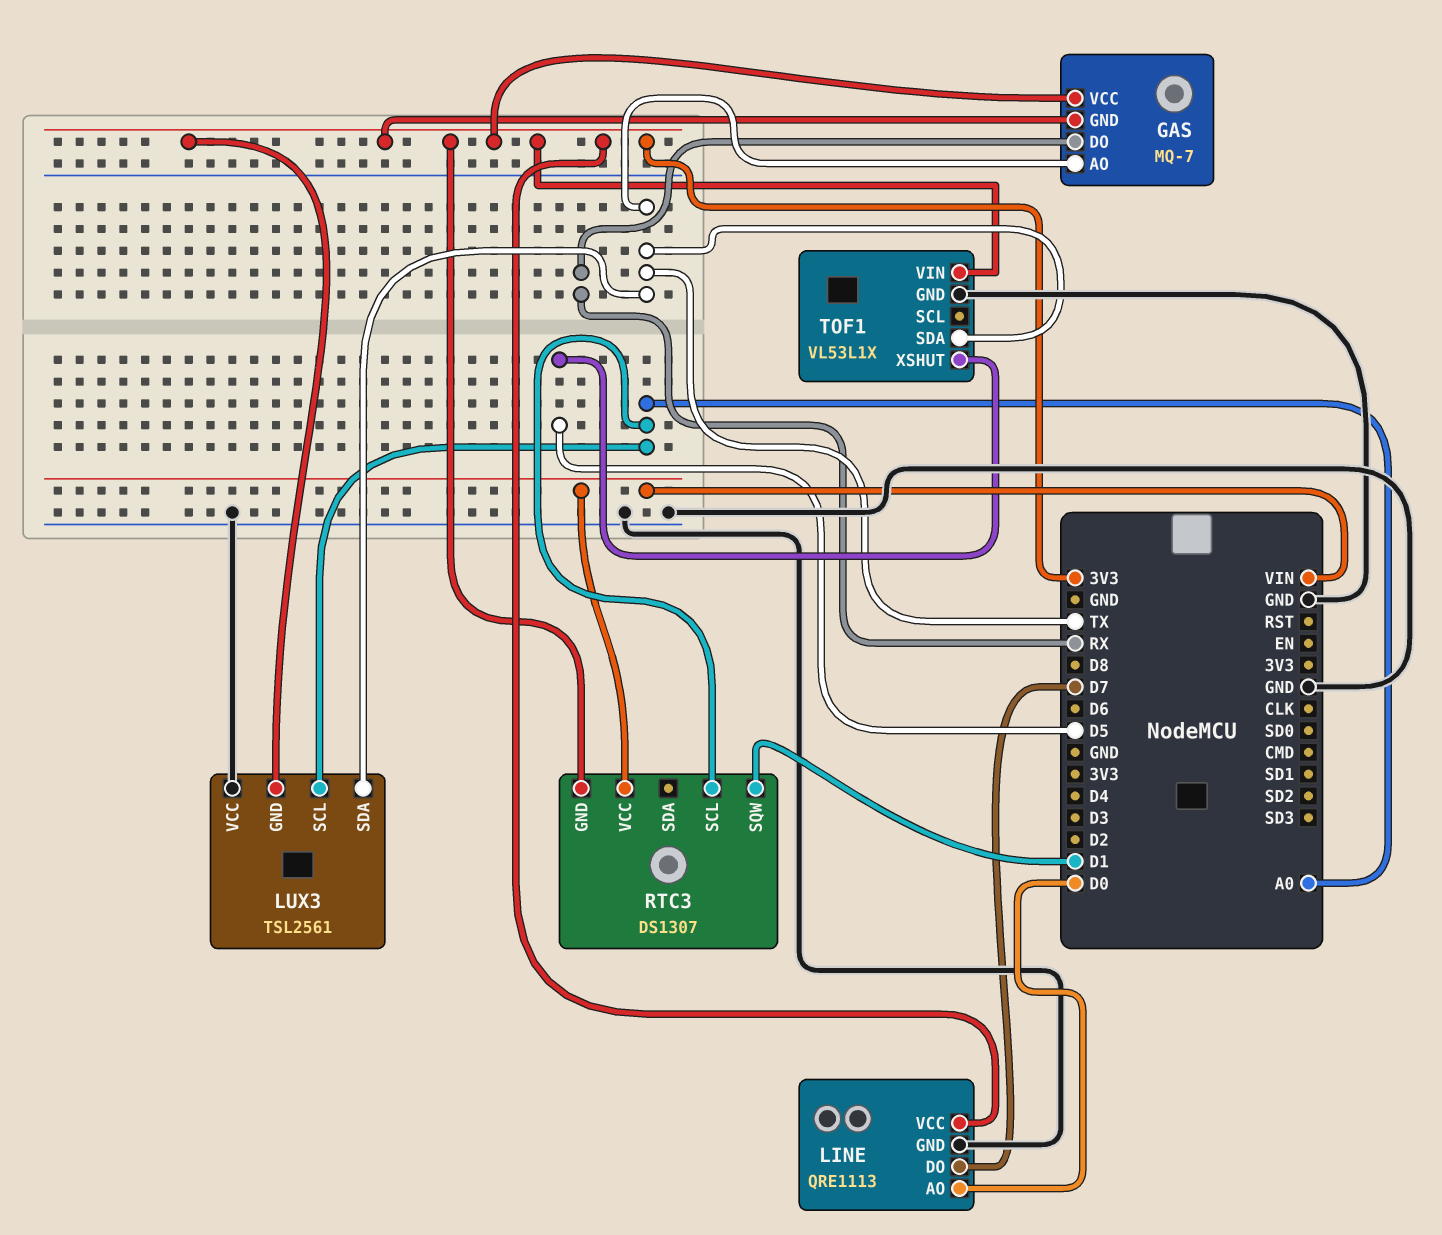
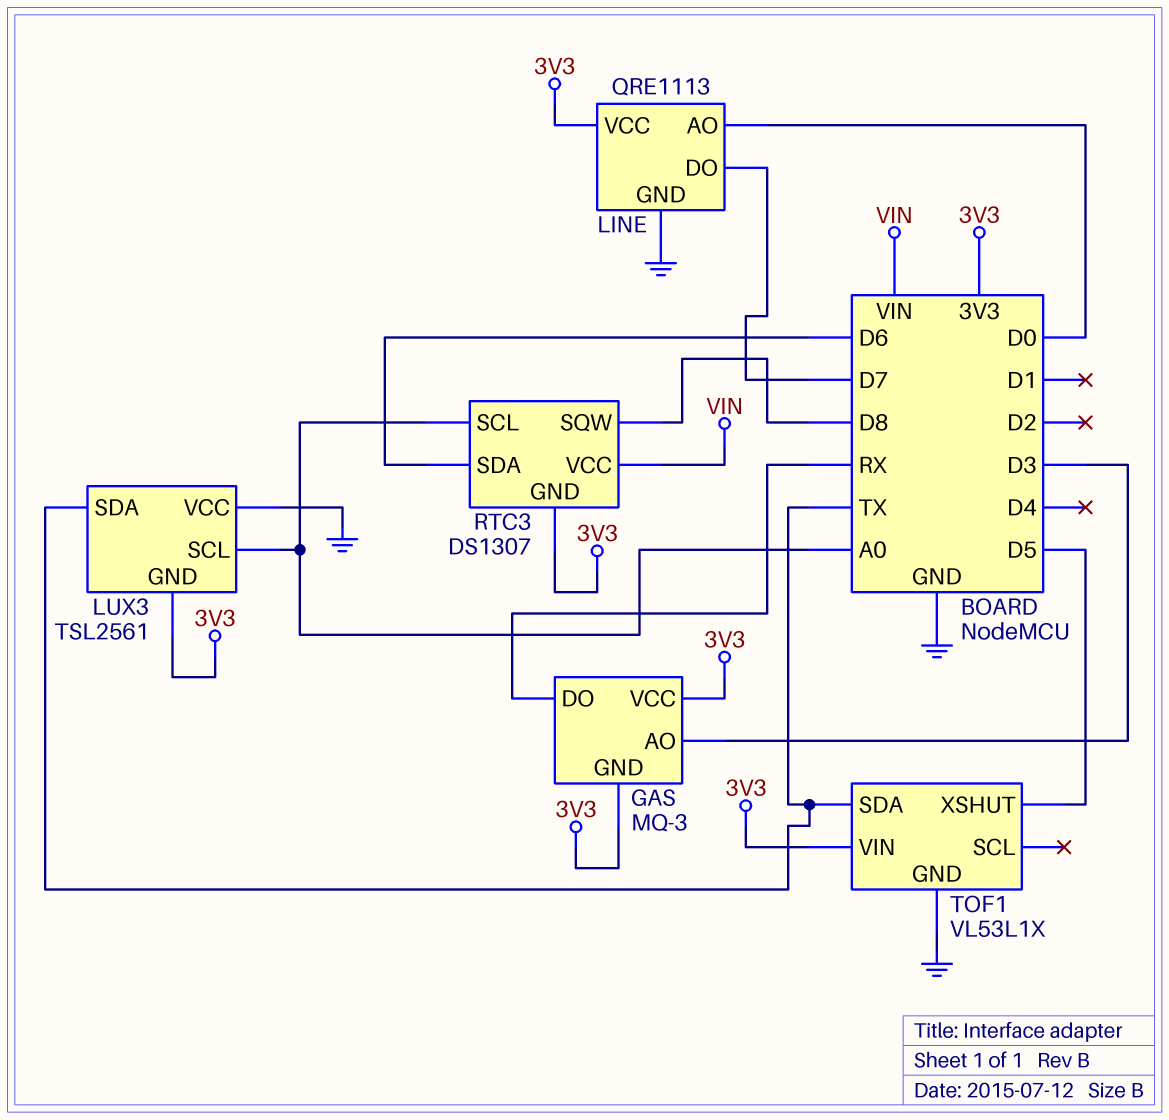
GAS: MQ-7 -> MQ-3
GAS pin AO: TX -> D3
RTC3 pin SDA: none -> D6
RTC3 pin SQW: D1 -> D8

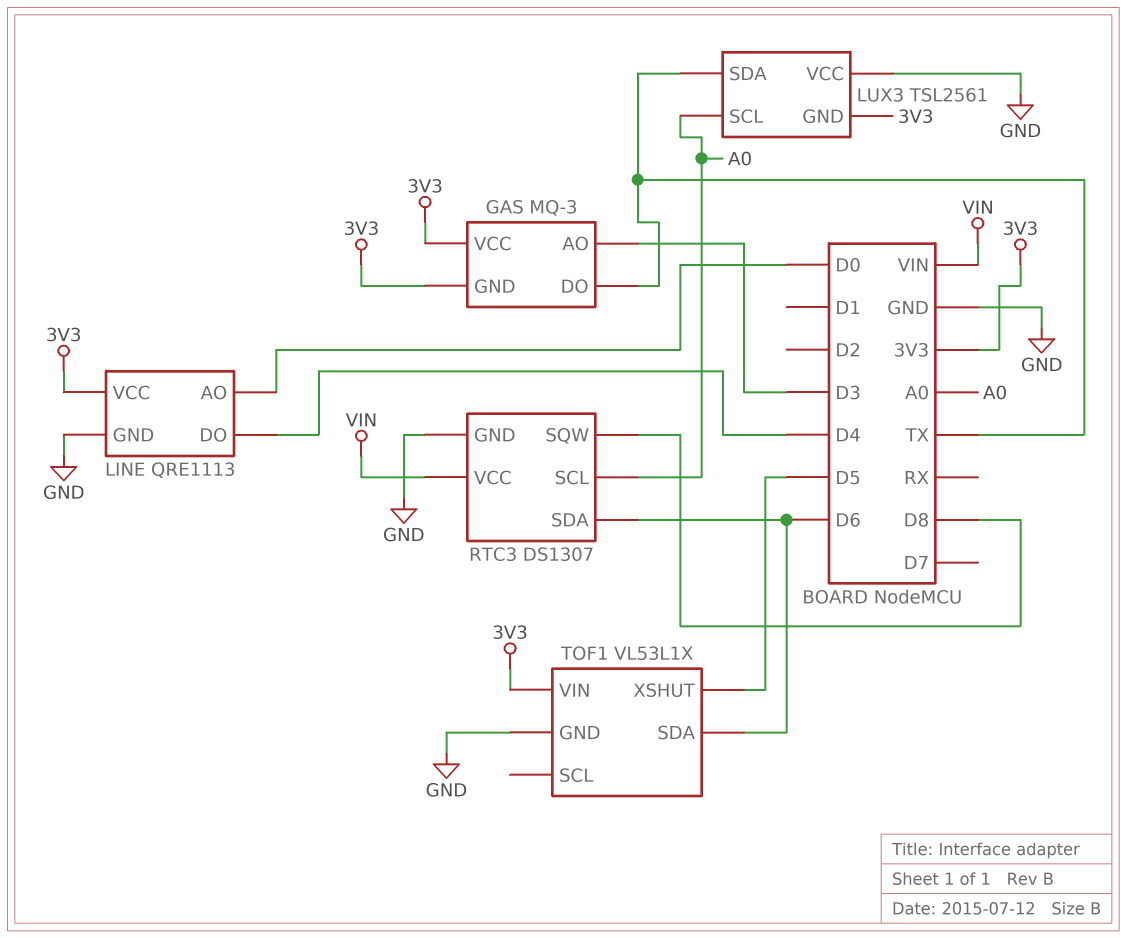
GAS pin DO: RX -> TX
LINE pin DO: D7 -> D4
RTC3 pin GND: 3V3 -> GND
TOF1 pin SDA: TX -> D6

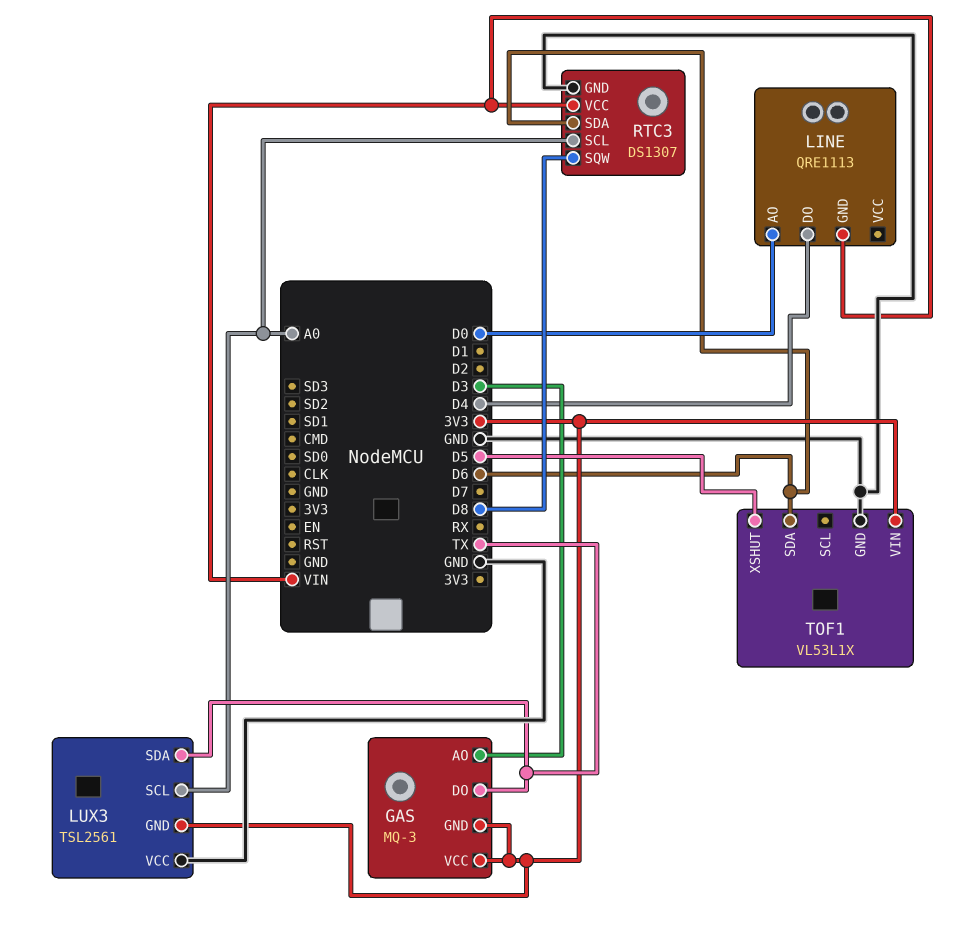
LINE pin GND: GND -> VIN
LINE pin VCC: 3V3 -> none

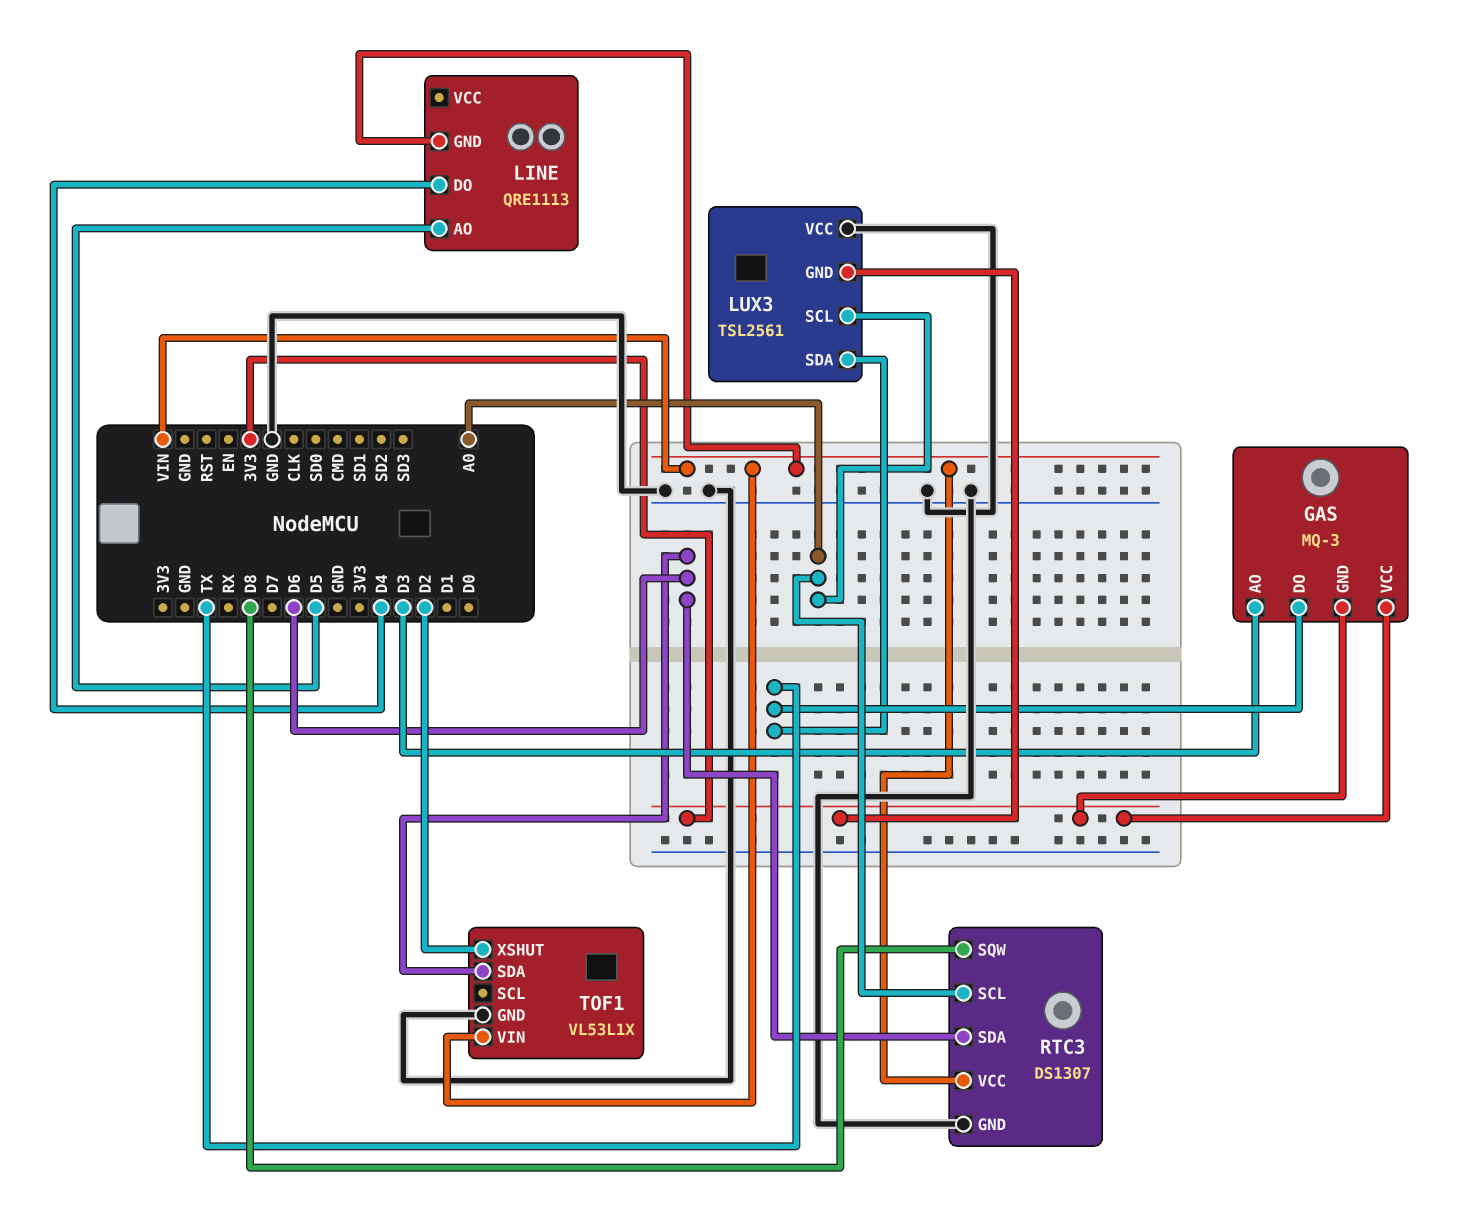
LINE pin AO: D0 -> D5
TOF1 pin VIN: 3V3 -> VIN
TOF1 pin XSHUT: D5 -> D2

